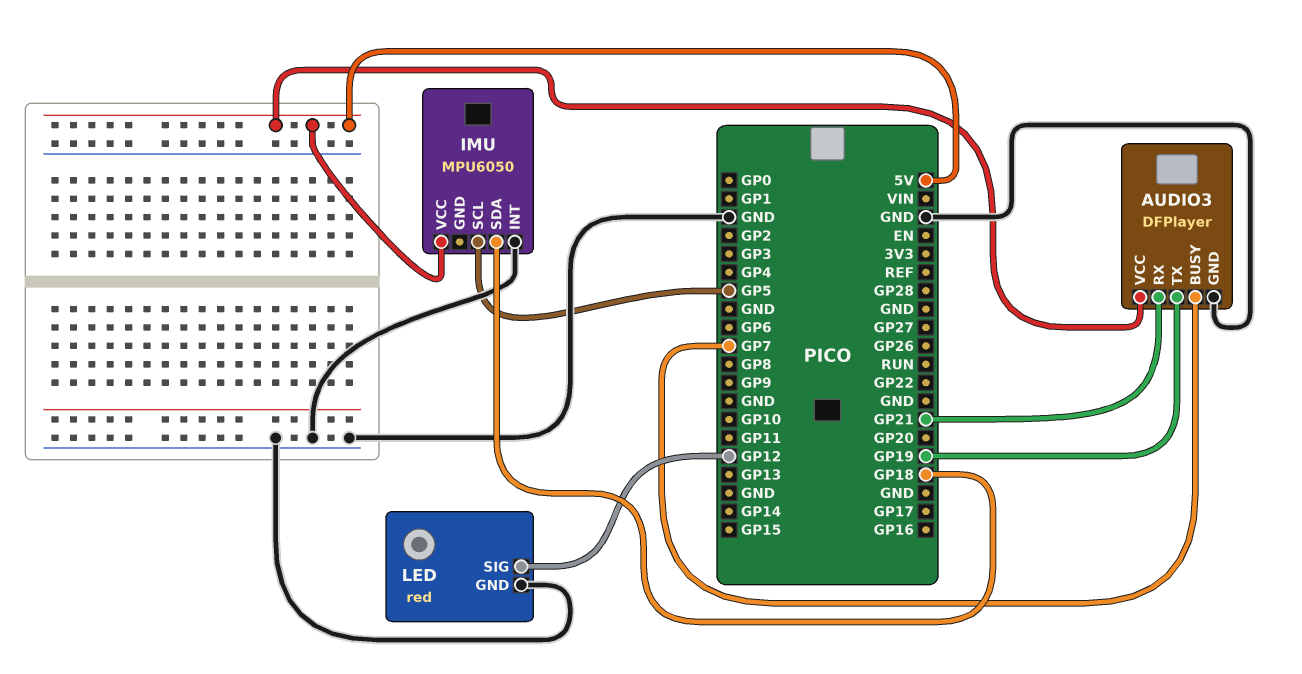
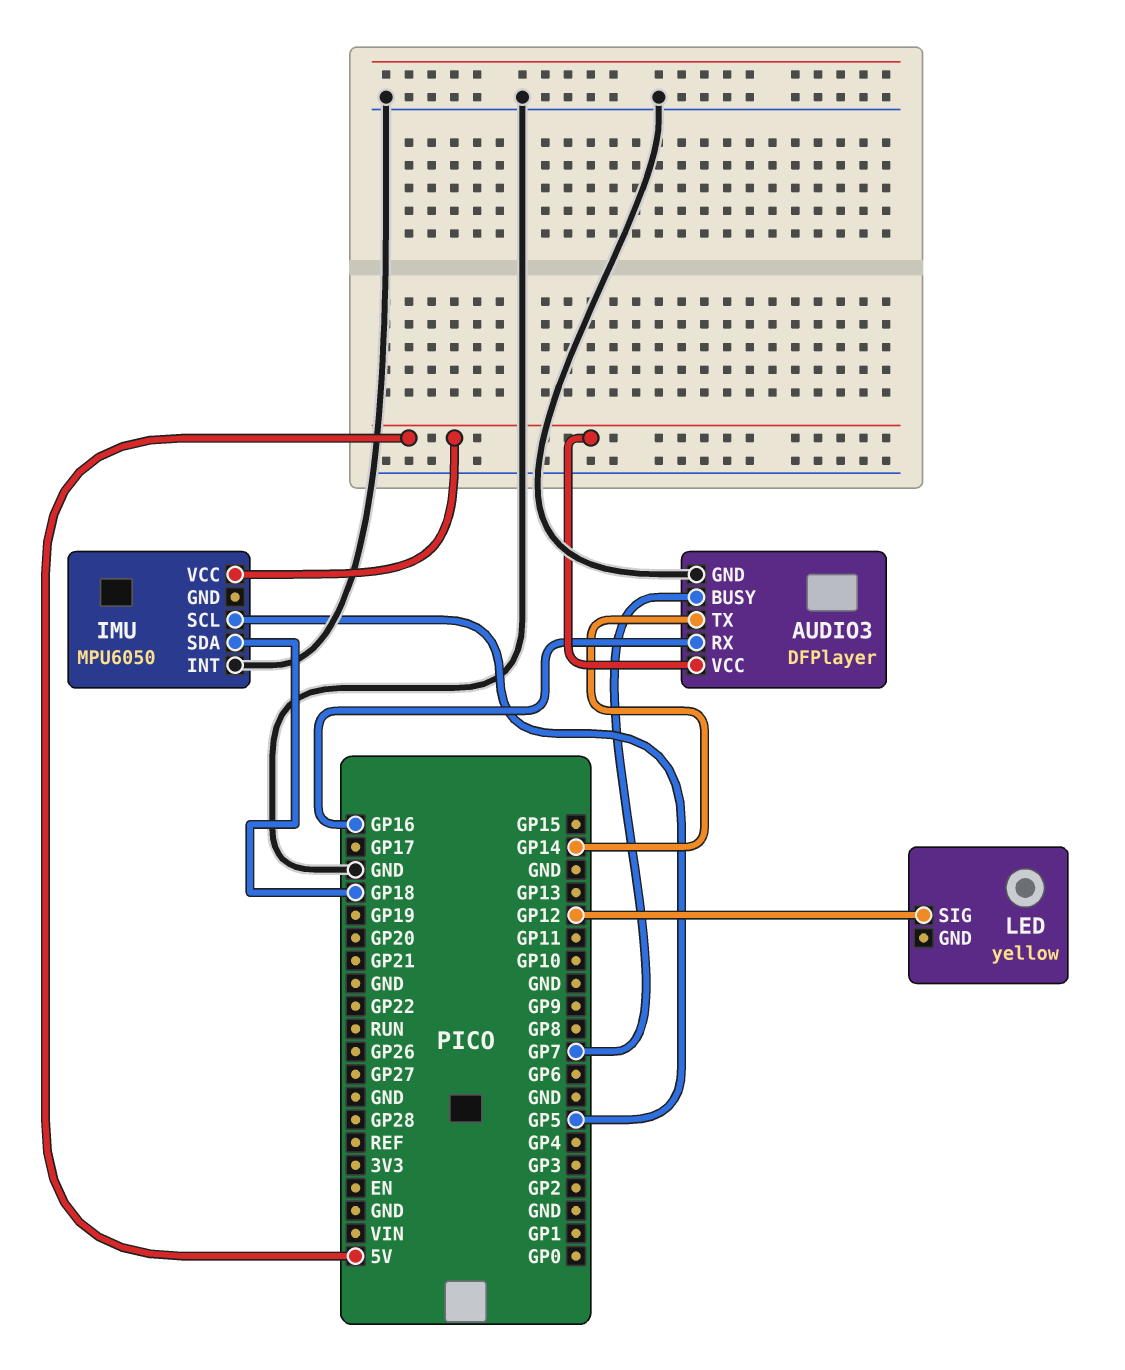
AUDIO3 pin RX: GP21 -> GP16
AUDIO3 pin TX: GP19 -> GP14
LED: red -> yellow
LED pin GND: GND -> none

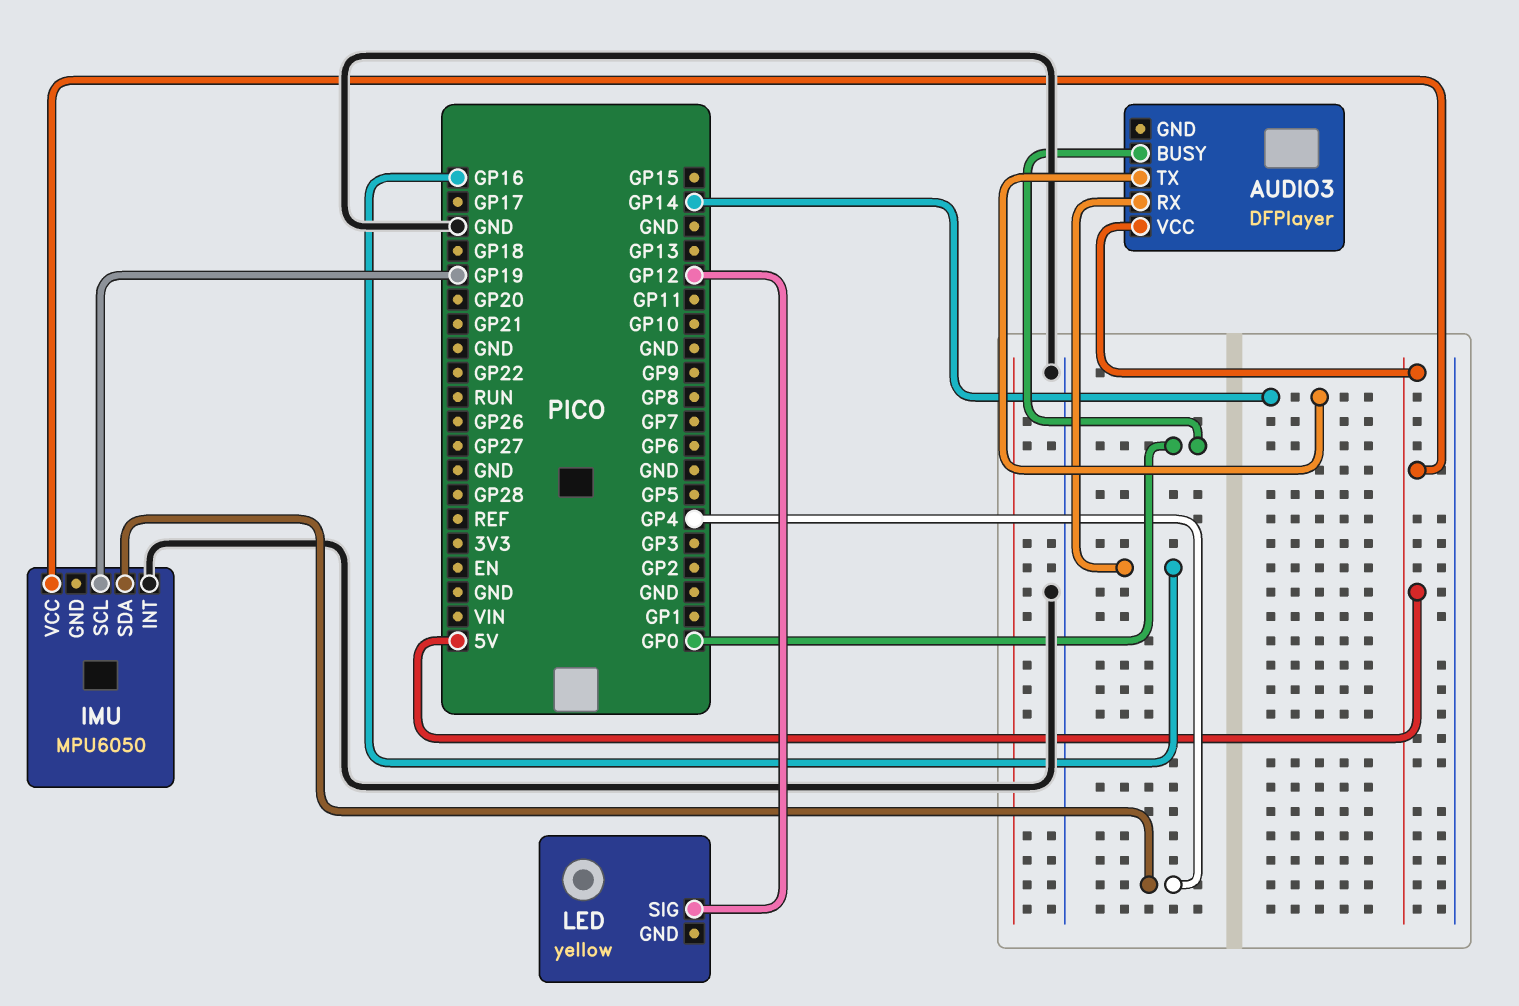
AUDIO3 pin BUSY: GP7 -> GP0
AUDIO3 pin GND: GND -> none
IMU pin SCL: GP5 -> GP19
IMU pin SDA: GP18 -> GP4

